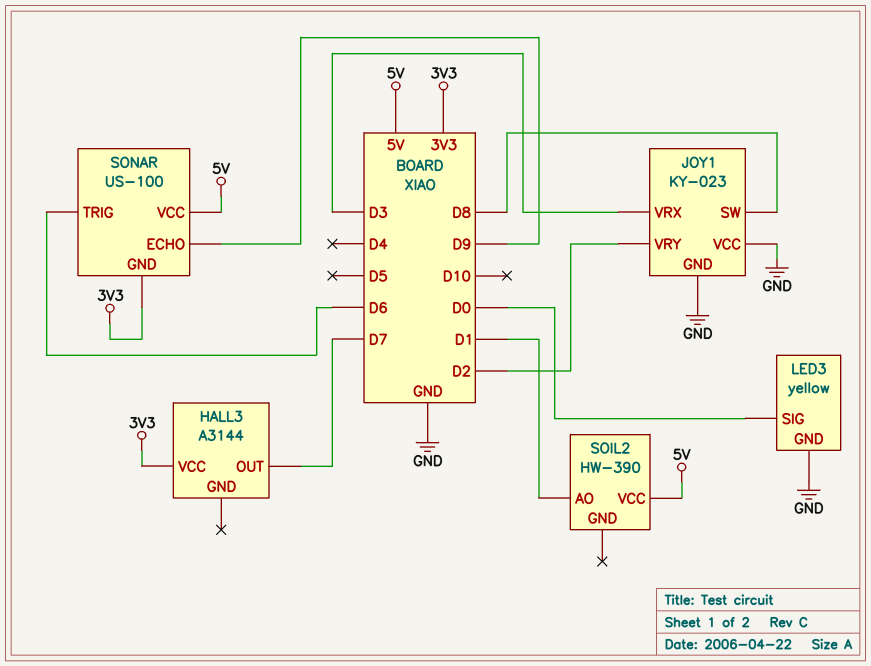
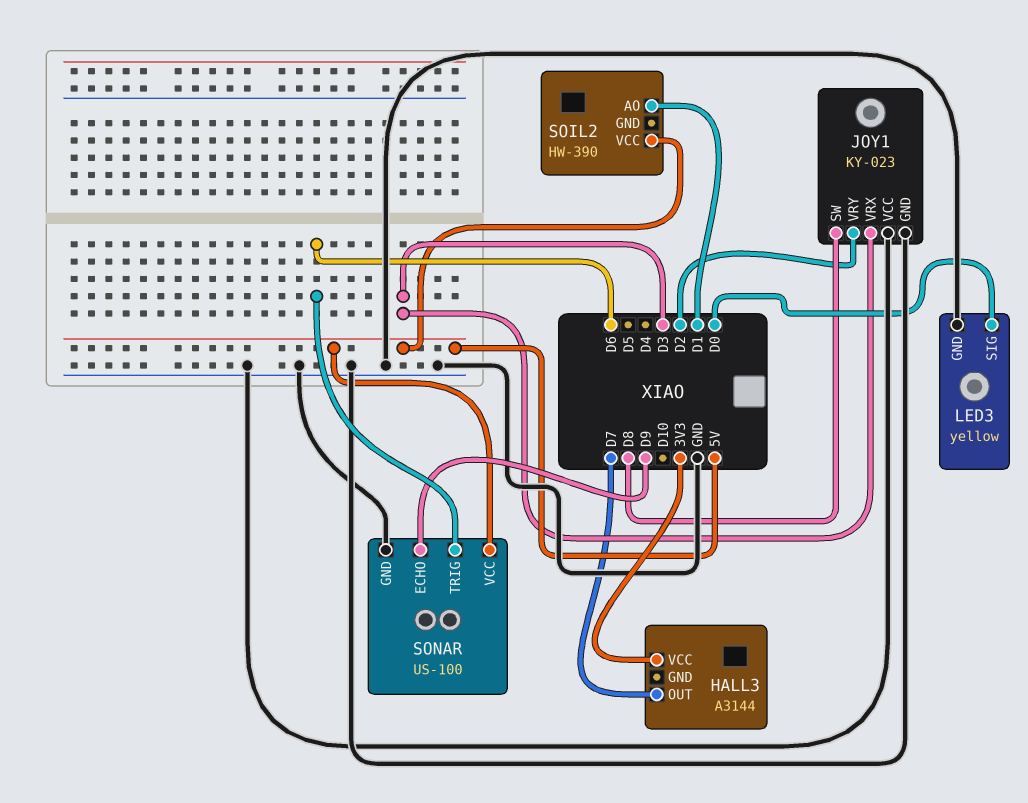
SONAR pin GND: 3V3 -> GND

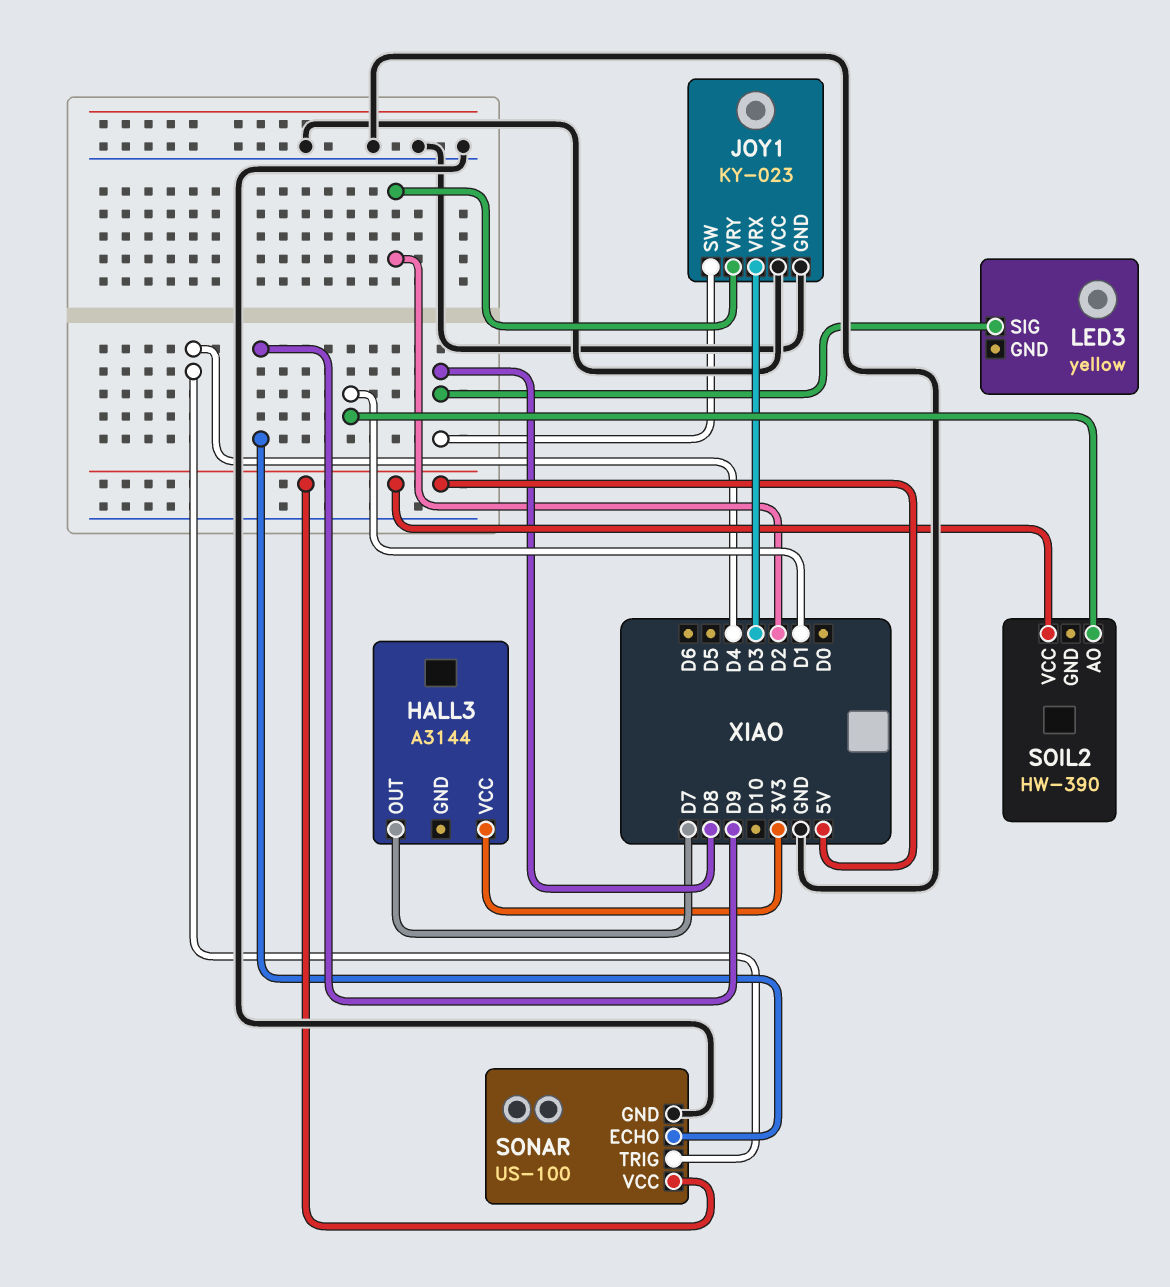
LED3 pin GND: GND -> none
LED3 pin SIG: D0 -> D8
SONAR pin TRIG: D6 -> D4

